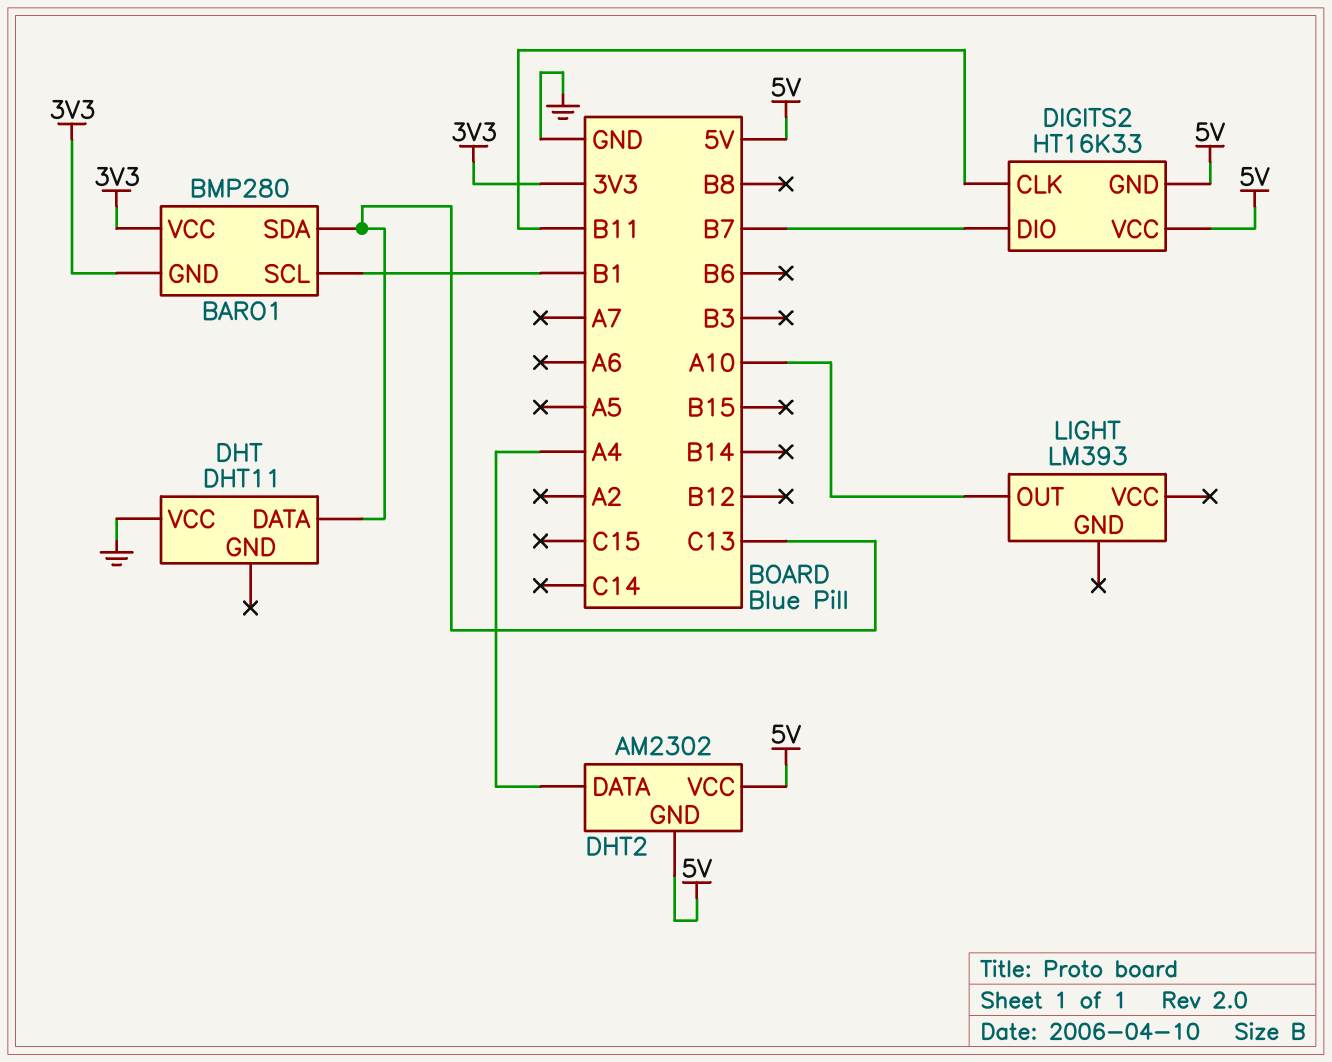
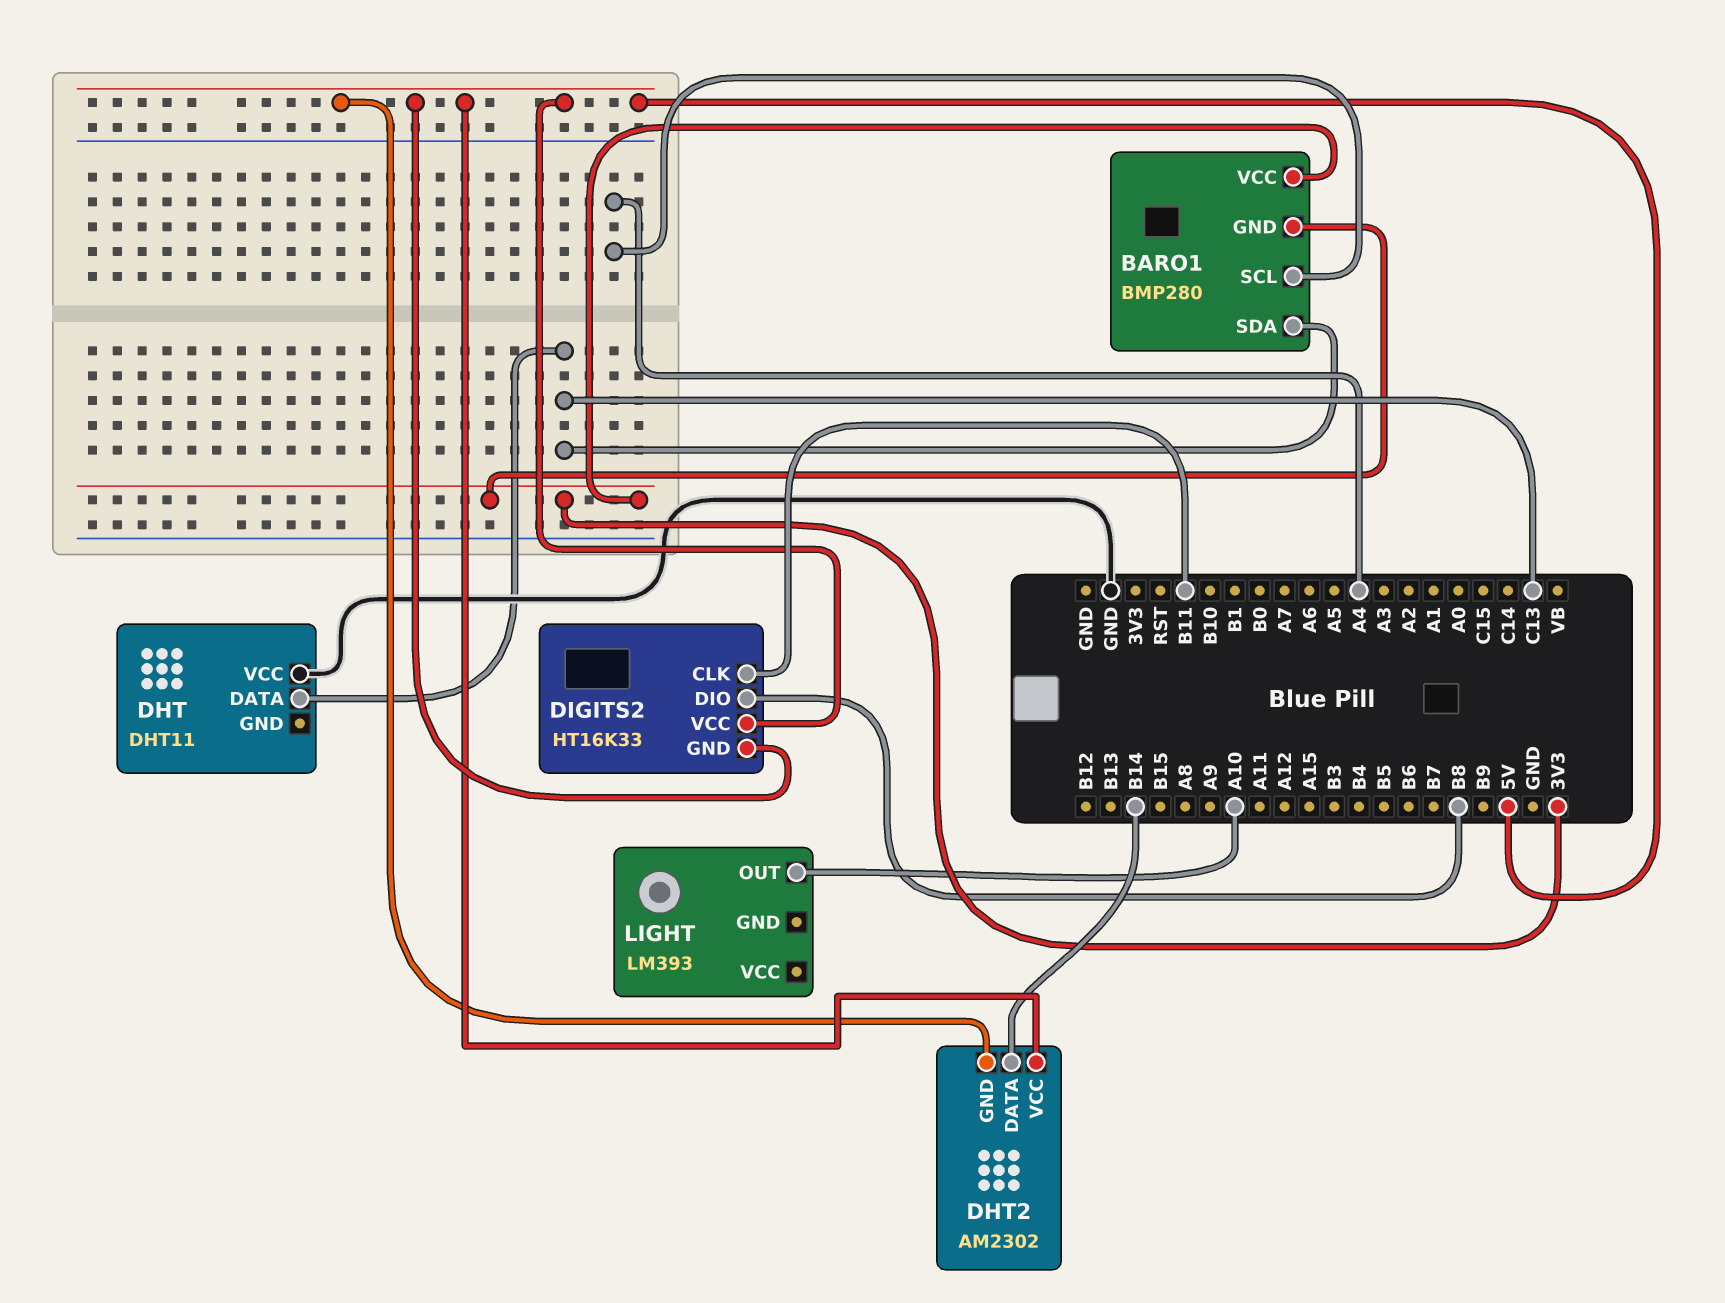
BARO1 pin SCL: B1 -> A4
DHT2 pin DATA: A4 -> B14
DIGITS2 pin DIO: B7 -> B8

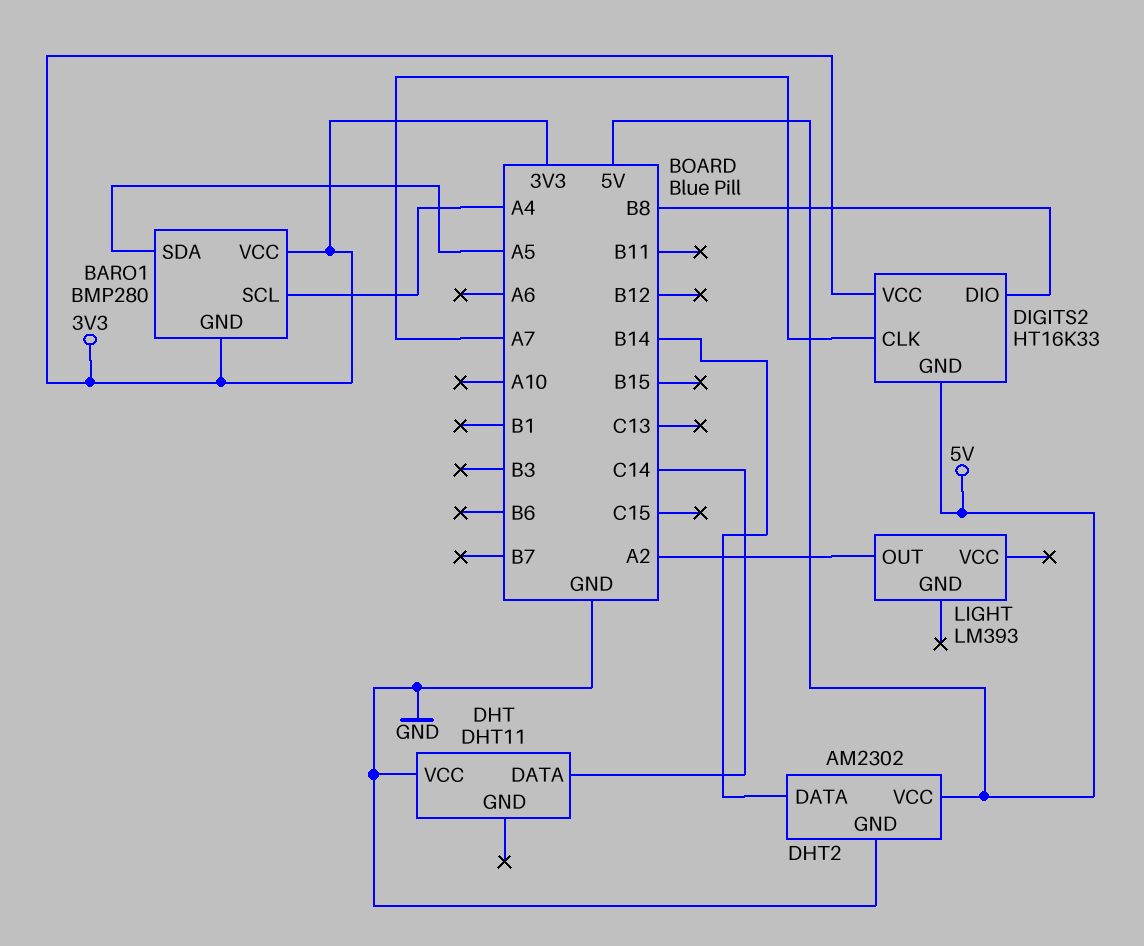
BARO1 pin SDA: C13 -> A5
DHT pin DATA: C13 -> C14
DHT2 pin GND: 5V -> GND
DIGITS2 pin CLK: B11 -> A7
DIGITS2 pin VCC: 5V -> 3V3
LIGHT pin OUT: A10 -> A2

